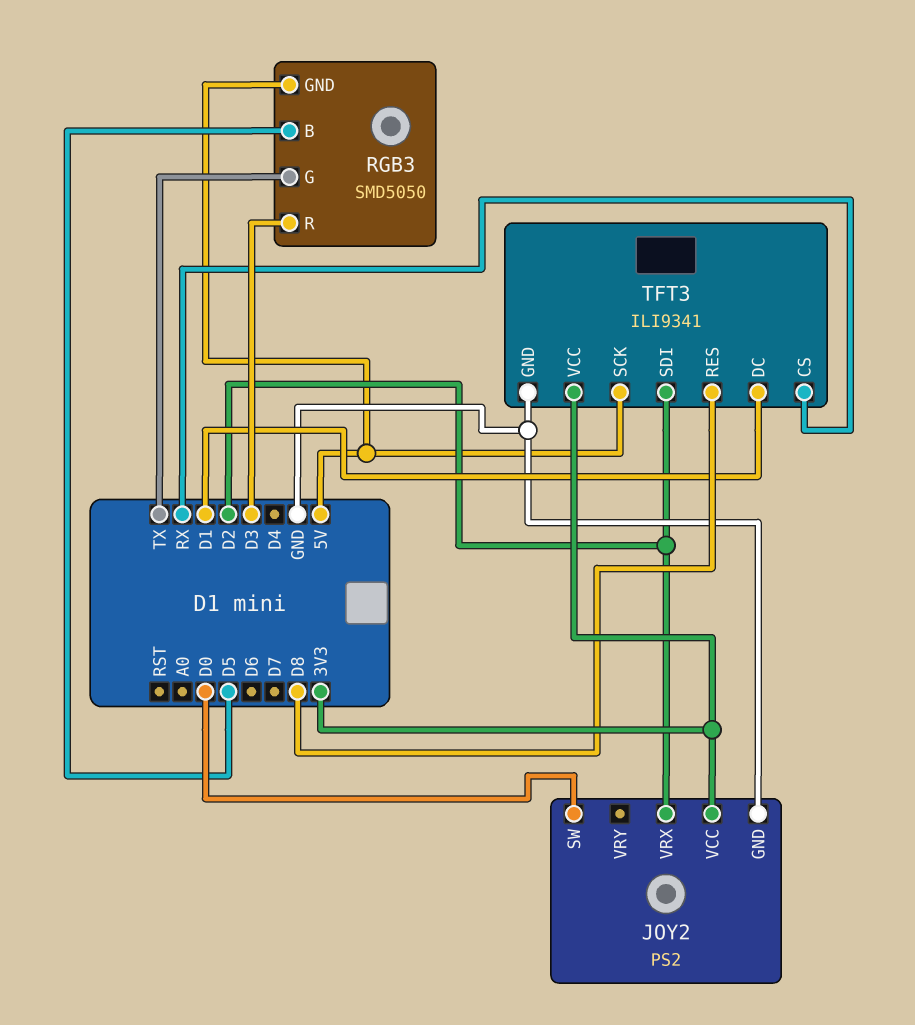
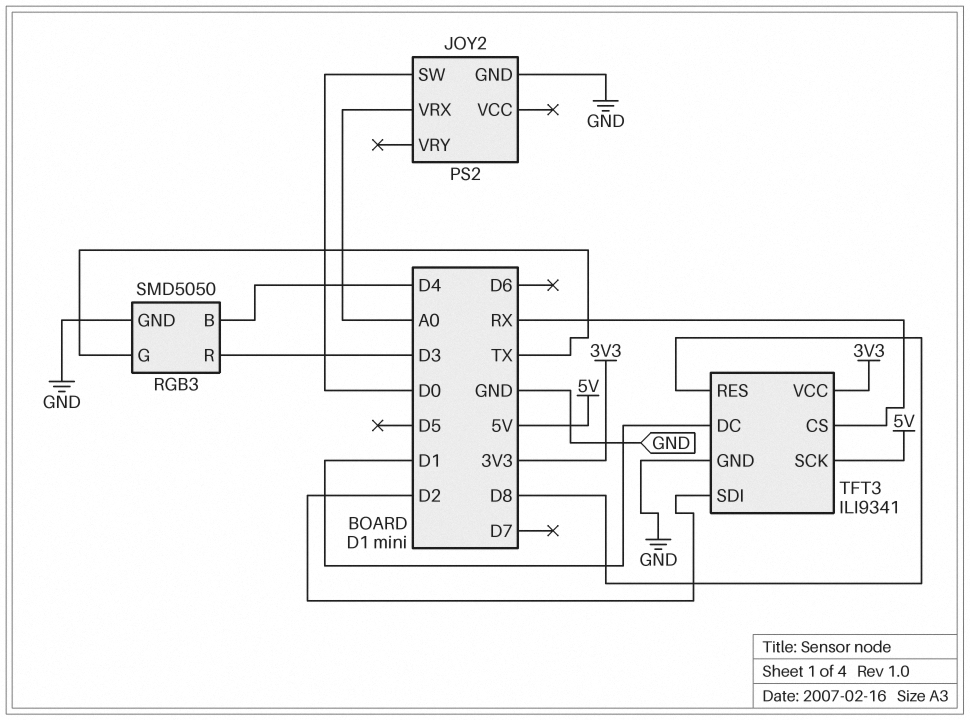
JOY2 pin VCC: 3V3 -> none
JOY2 pin VRX: D2 -> A0
RGB3 pin B: D5 -> D4
RGB3 pin GND: 5V -> GND

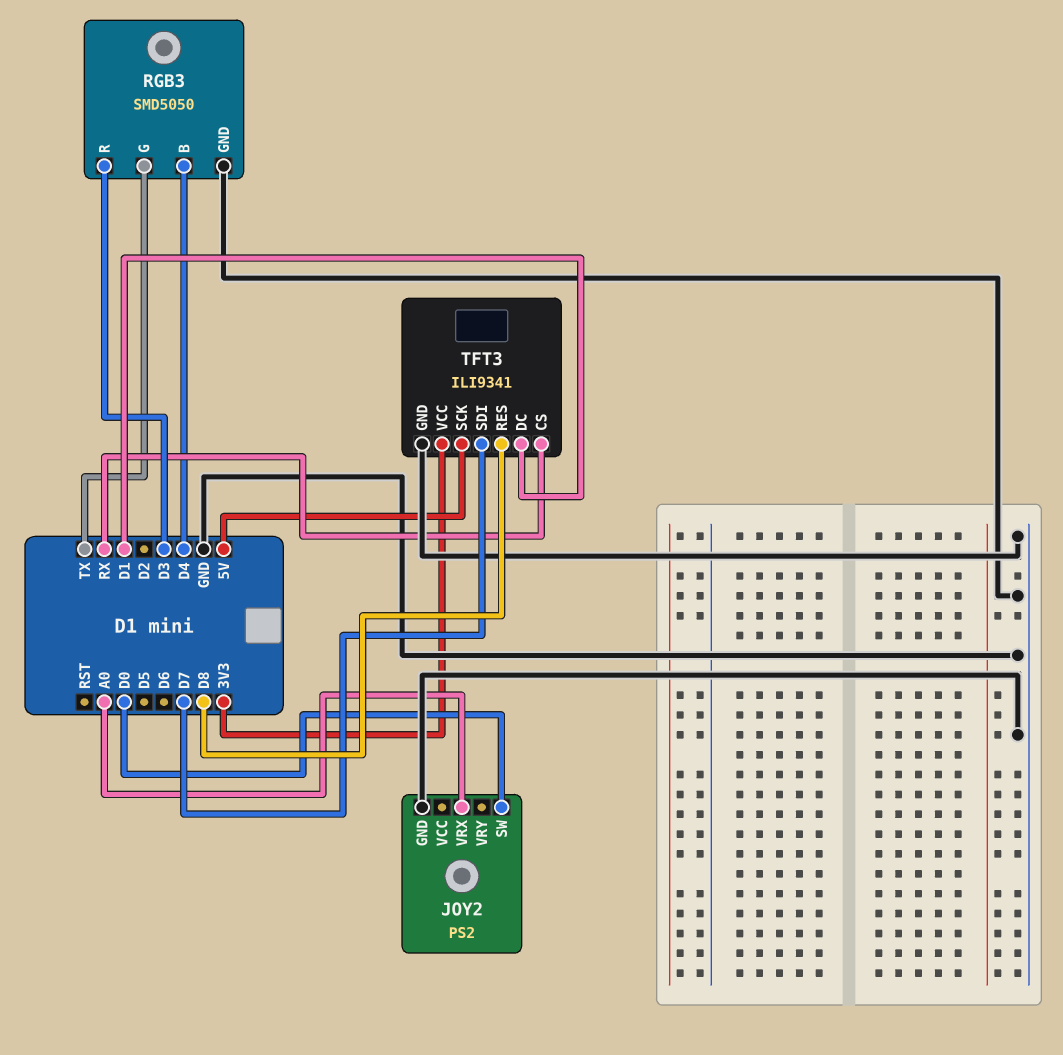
TFT3 pin SDI: D2 -> D7

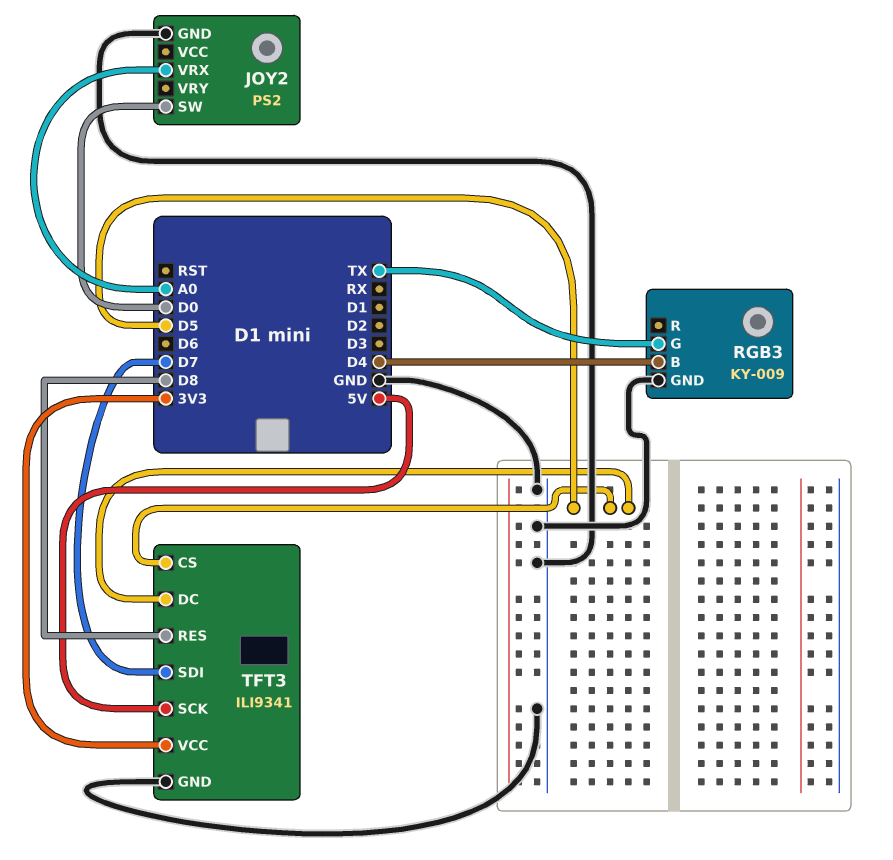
RGB3: SMD5050 -> KY-009
RGB3 pin R: D3 -> none
TFT3 pin CS: RX -> D5
TFT3 pin DC: D1 -> D5

